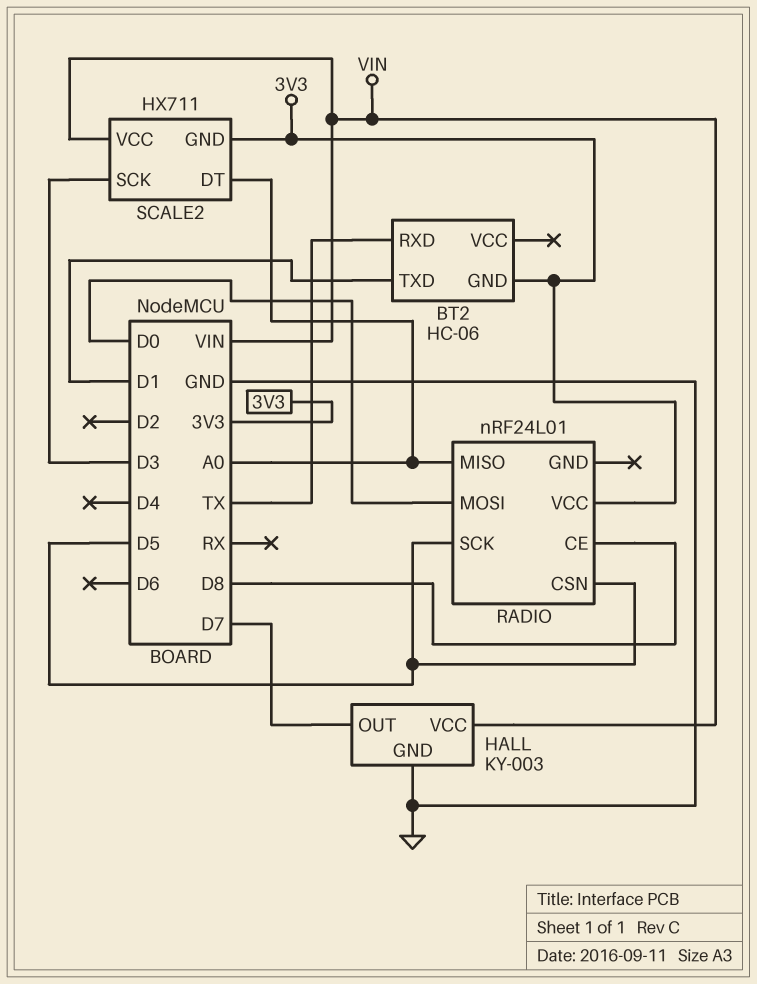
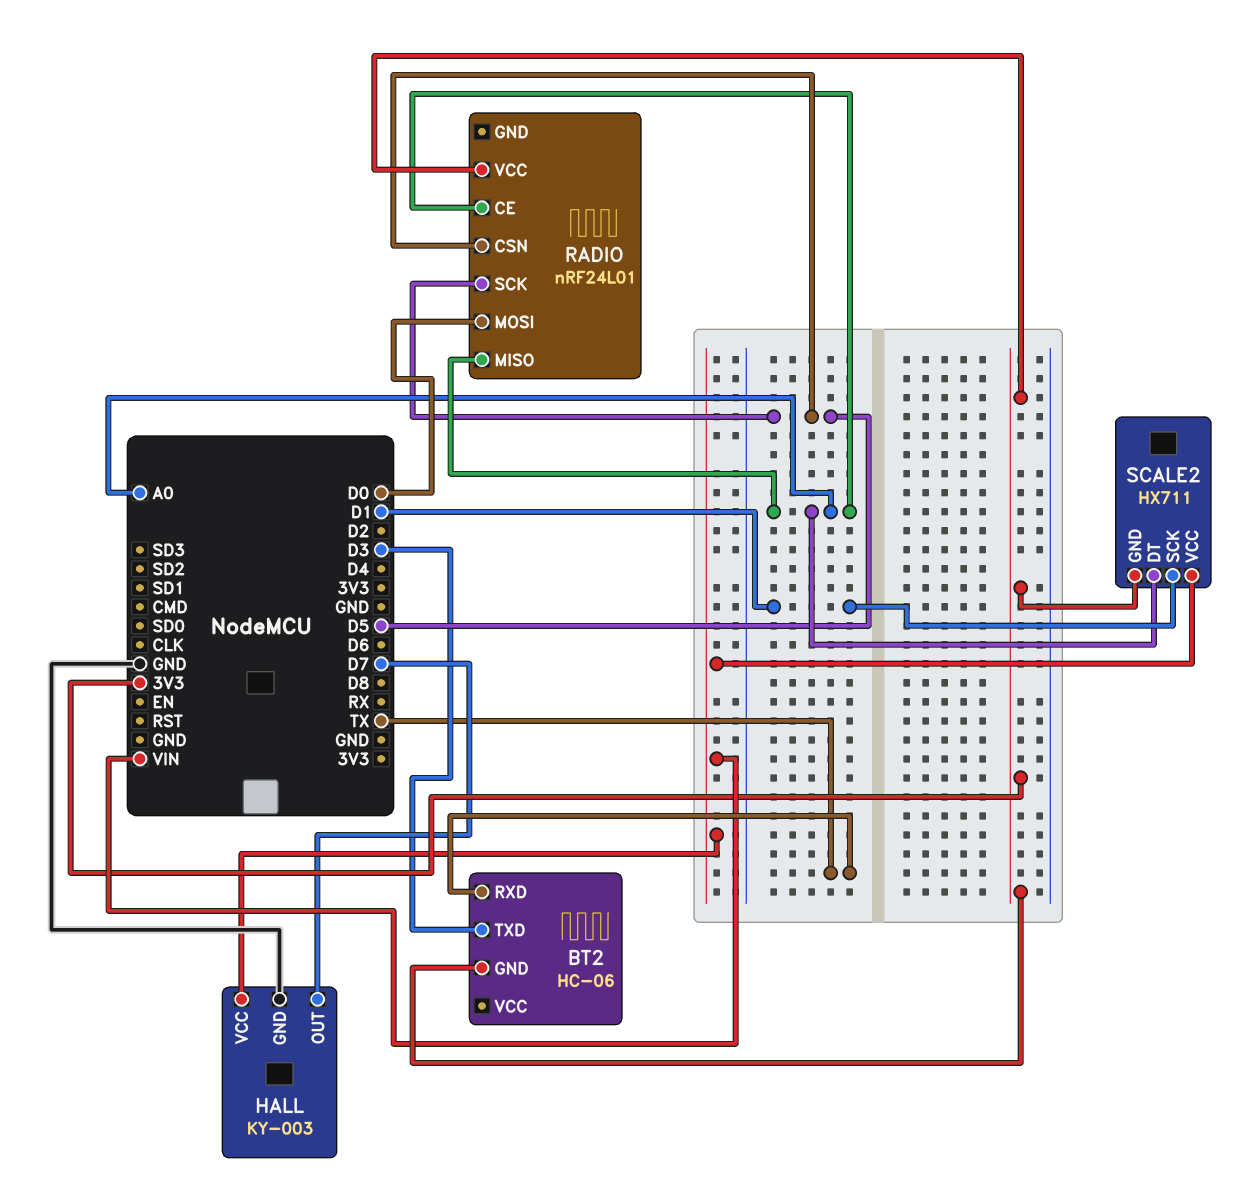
BT2 pin TXD: D1 -> D3
RADIO pin CE: D8 -> A0
SCALE2 pin SCK: D3 -> D1

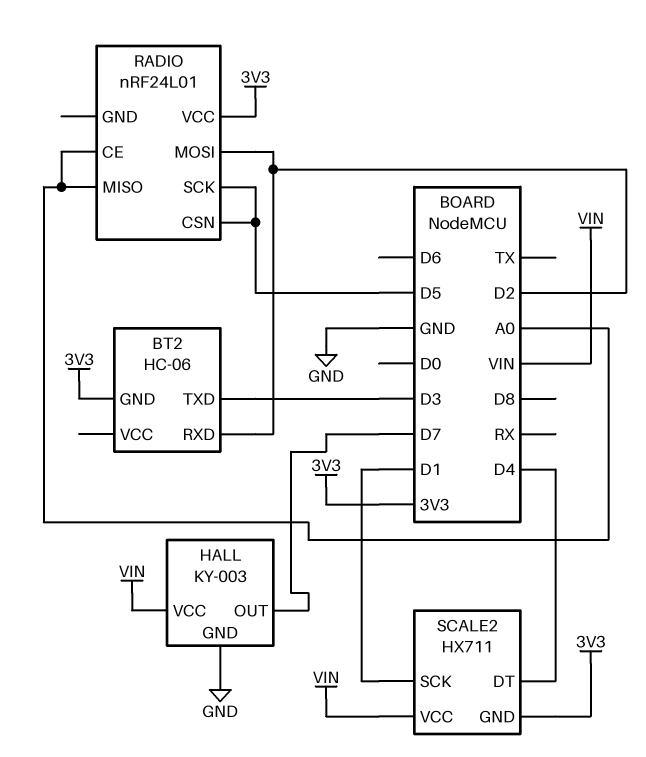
BT2 pin RXD: TX -> D2
RADIO pin MOSI: D0 -> D2
SCALE2 pin DT: A0 -> D4

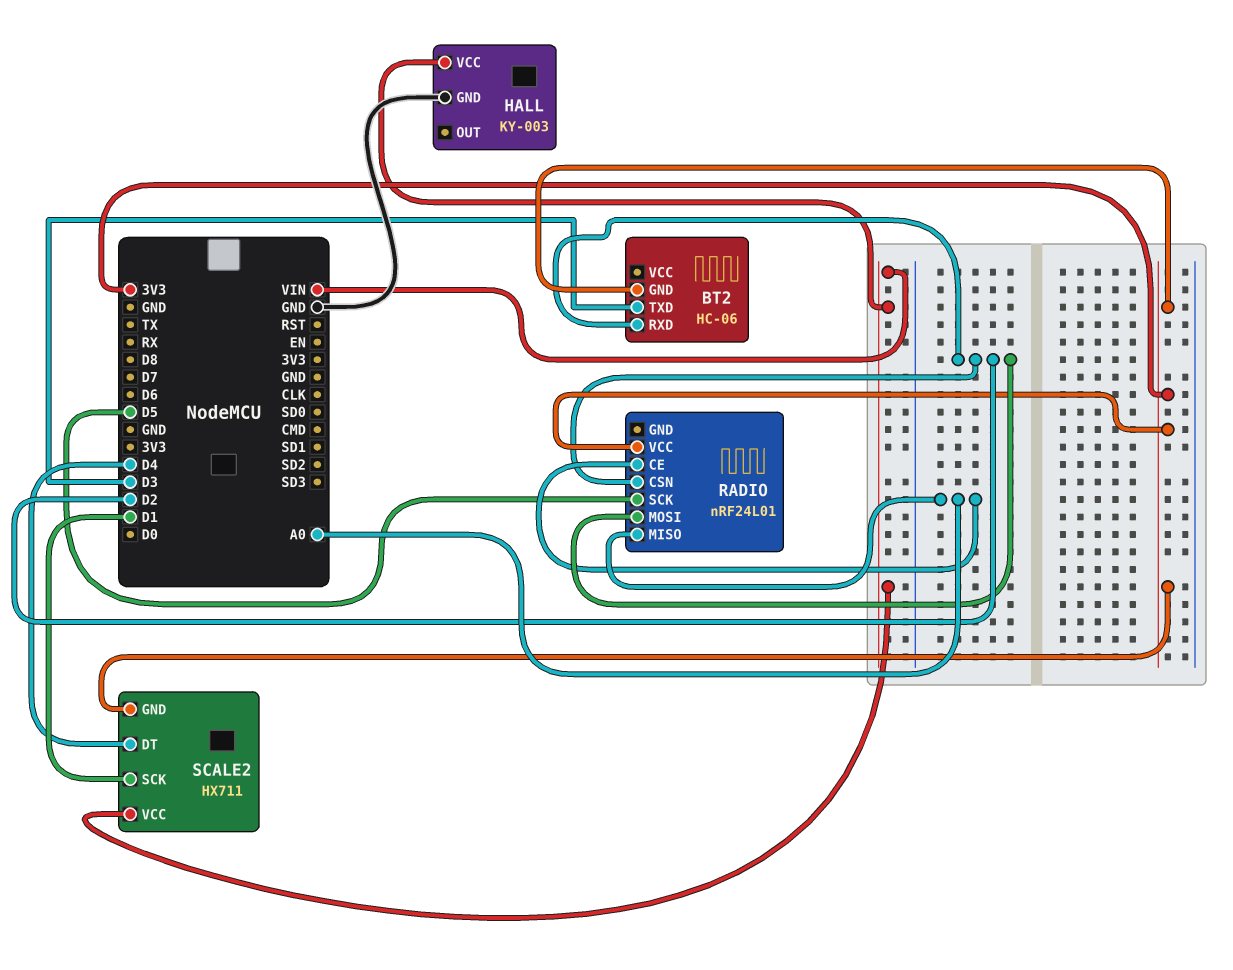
HALL pin OUT: D7 -> none
RADIO pin CSN: D5 -> D2

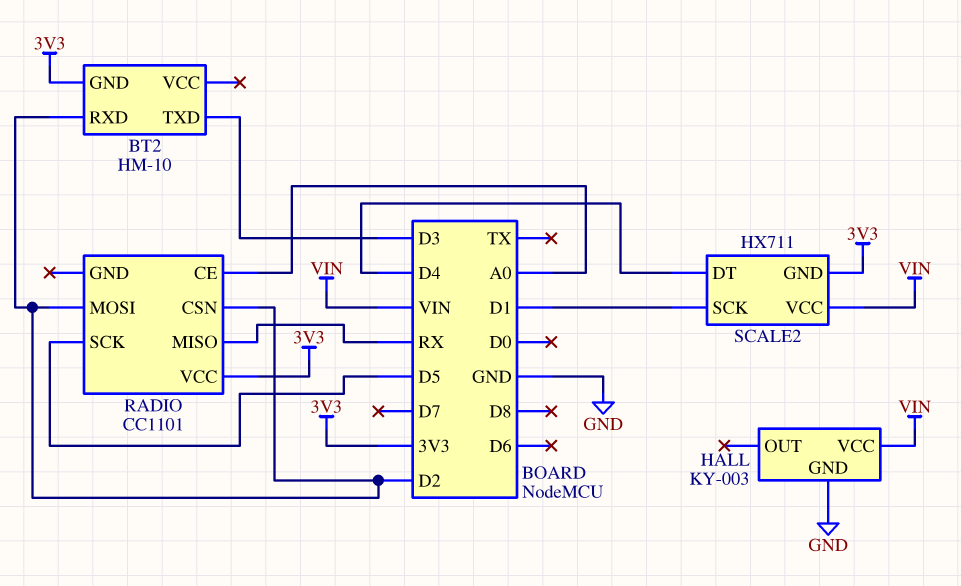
BT2: HC-06 -> HM-10
RADIO: nRF24L01 -> CC1101
RADIO pin MISO: A0 -> RX

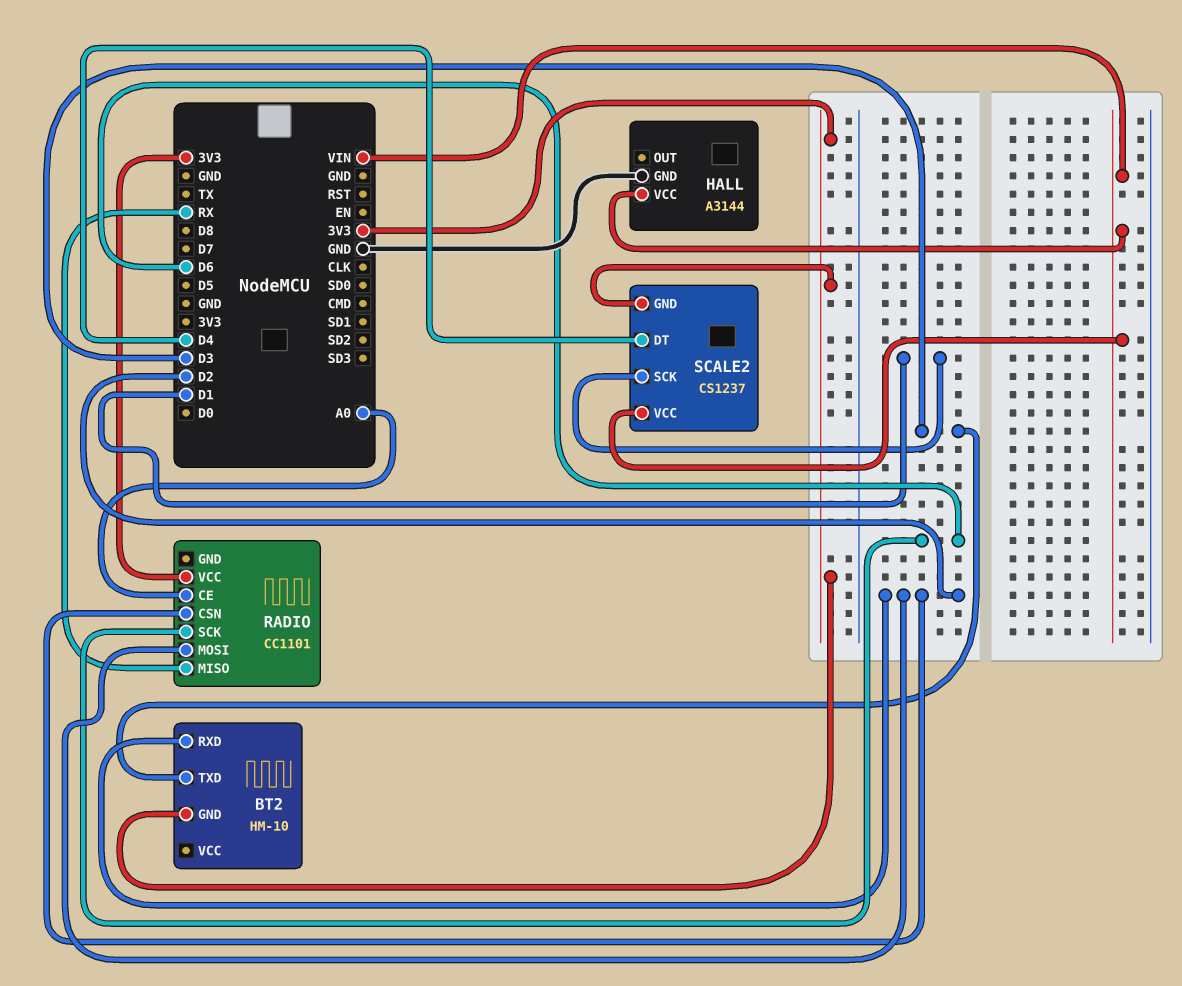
HALL: KY-003 -> A3144
RADIO pin SCK: D5 -> D6
SCALE2: HX711 -> CS1237

